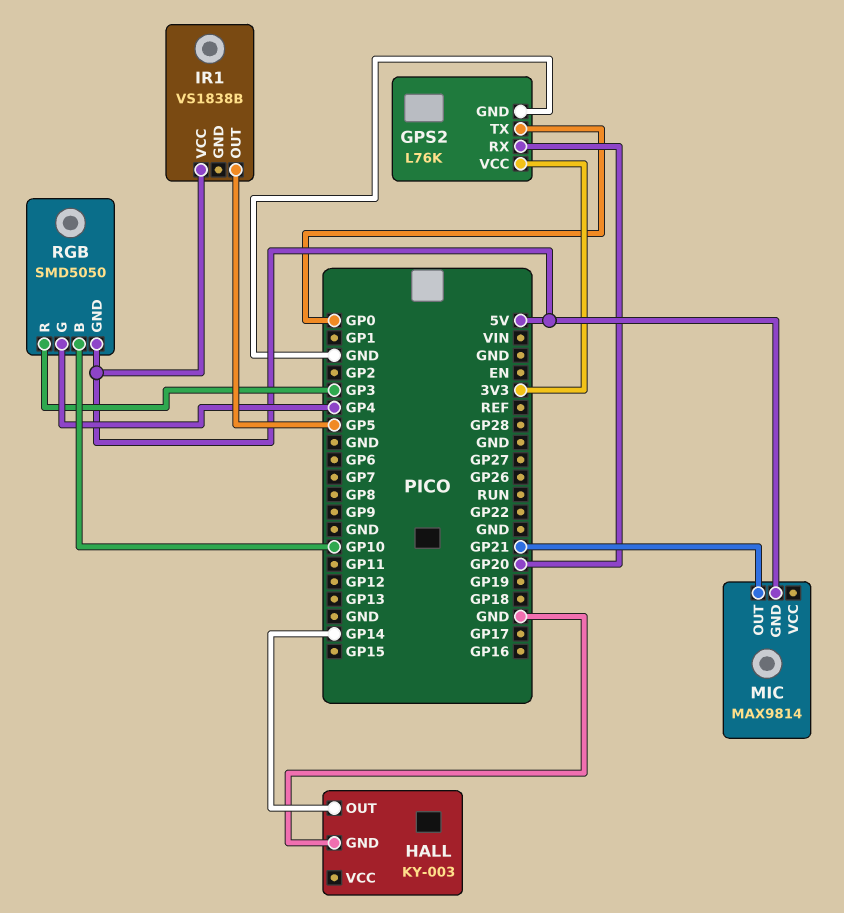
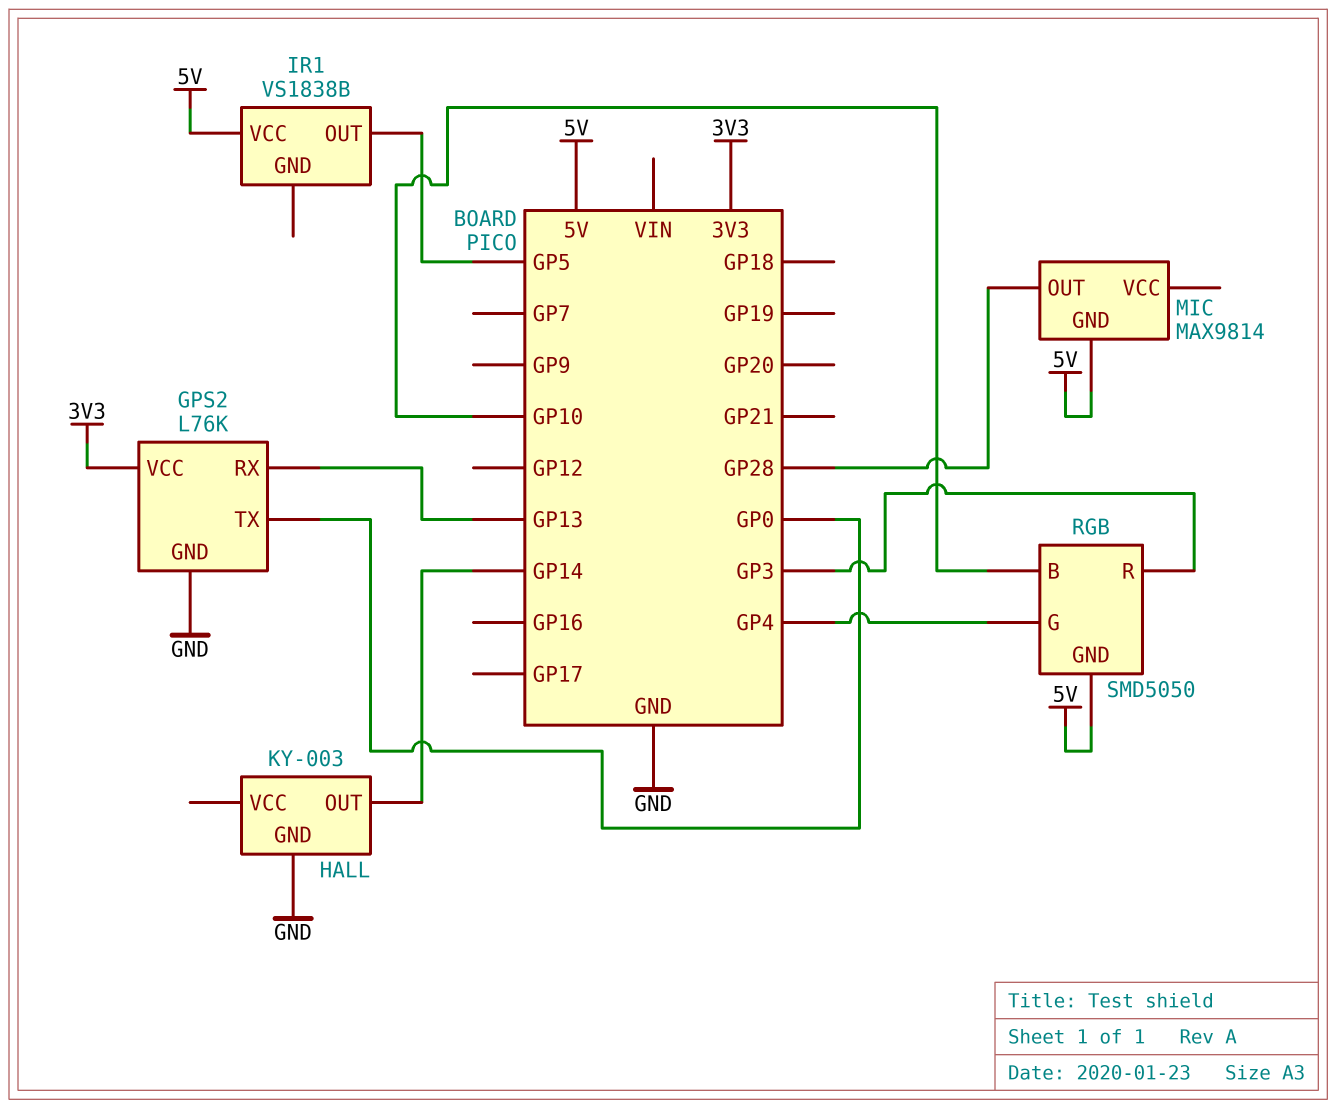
GPS2 pin RX: GP20 -> GP13
MIC pin OUT: GP21 -> GP28

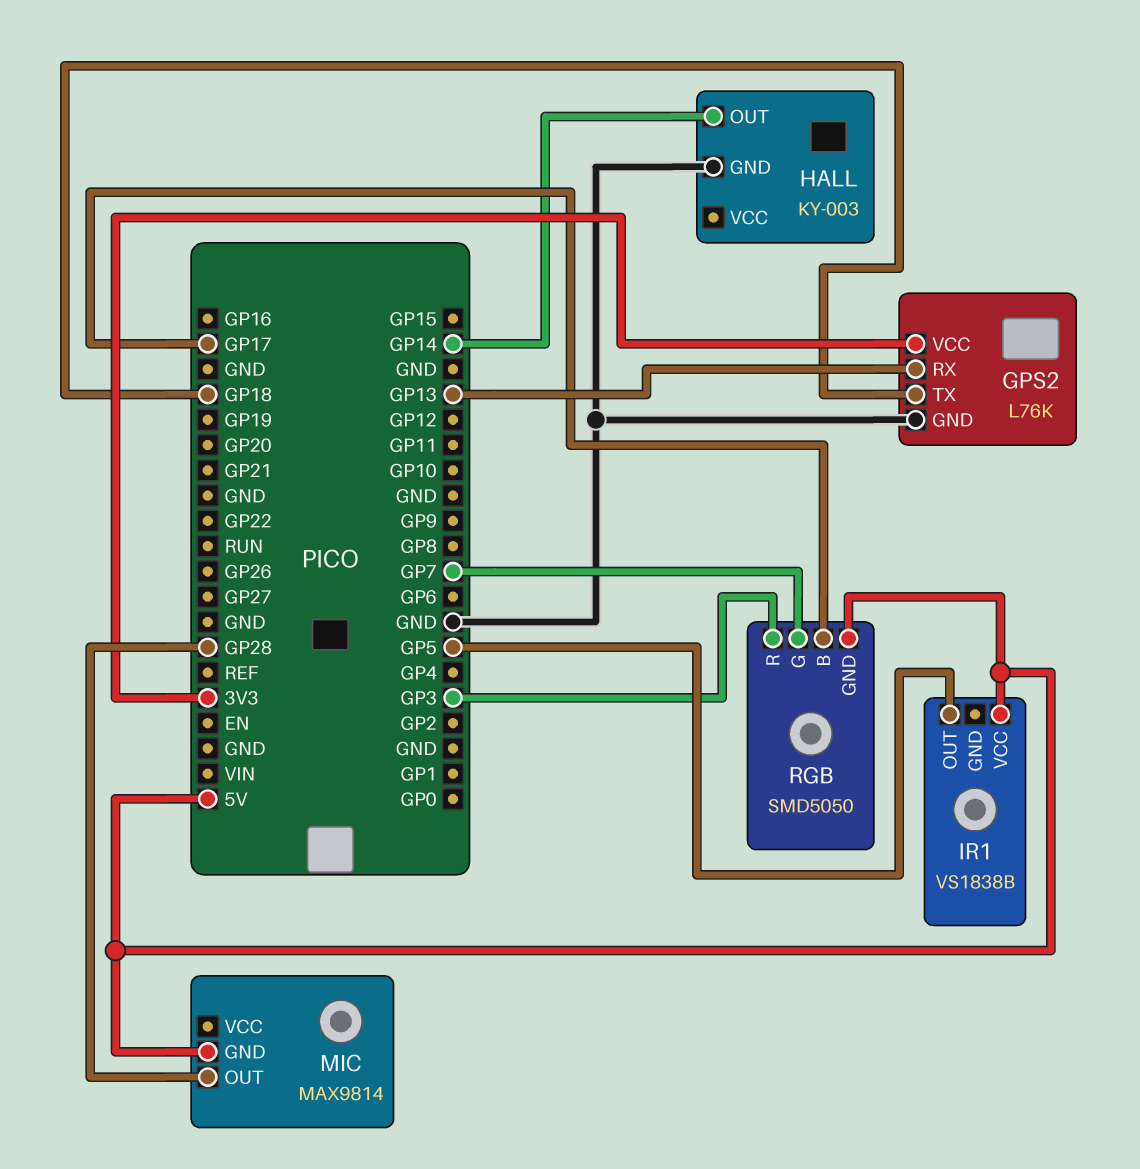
GPS2 pin TX: GP0 -> GP18
RGB pin B: GP10 -> GP17
RGB pin G: GP4 -> GP7

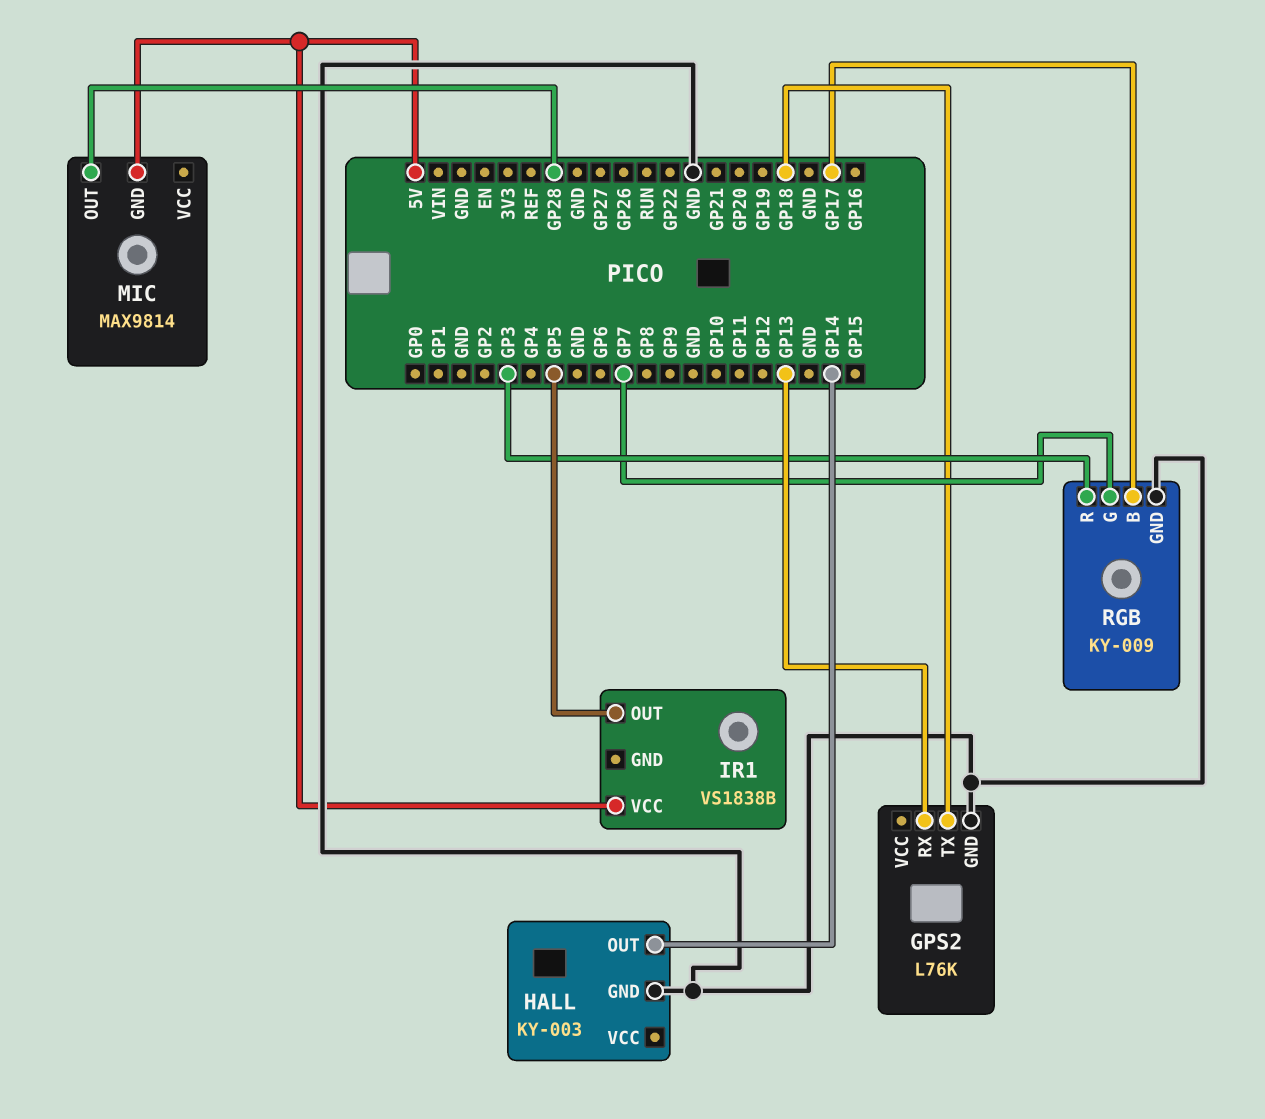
GPS2 pin VCC: 3V3 -> none
RGB: SMD5050 -> KY-009
RGB pin GND: 5V -> GND

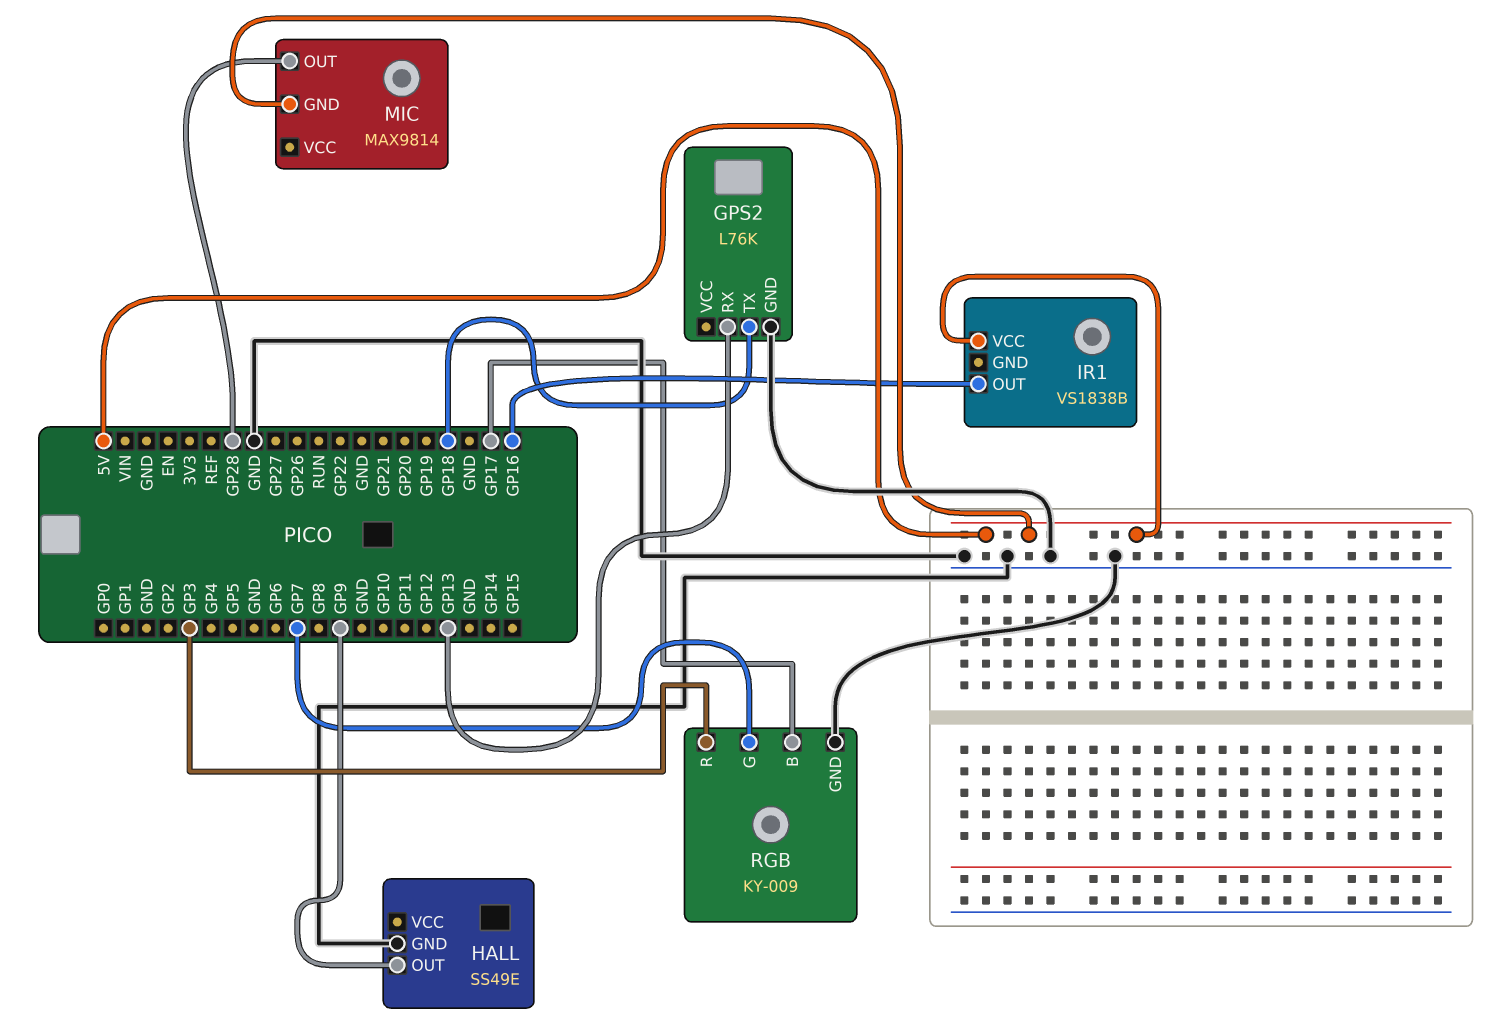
HALL: KY-003 -> SS49E
HALL pin OUT: GP14 -> GP9
IR1 pin OUT: GP5 -> GP16

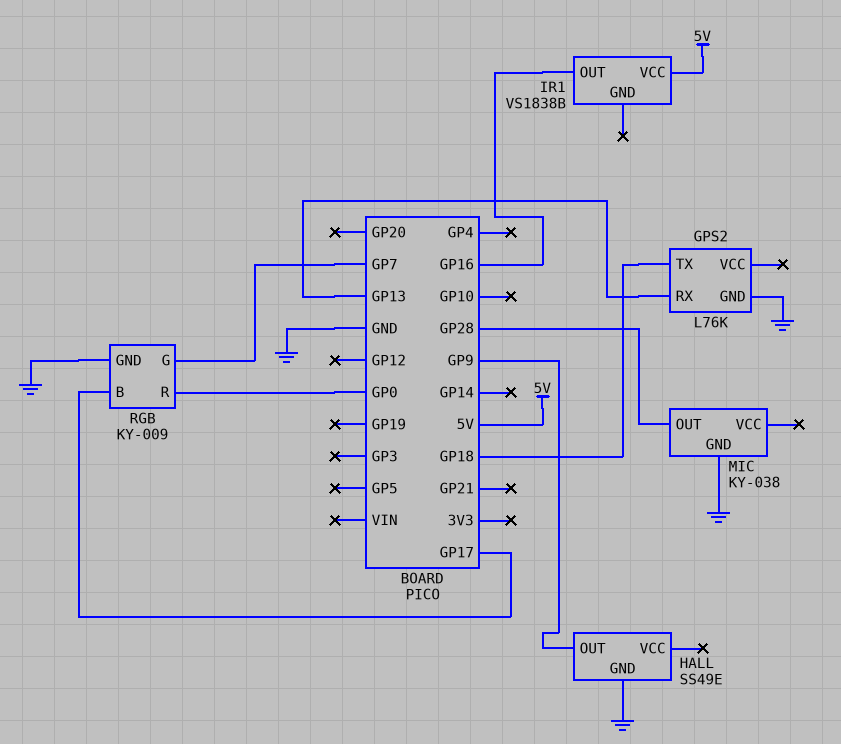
MIC: MAX9814 -> KY-038
MIC pin GND: 5V -> GND
RGB pin R: GP3 -> GP0

